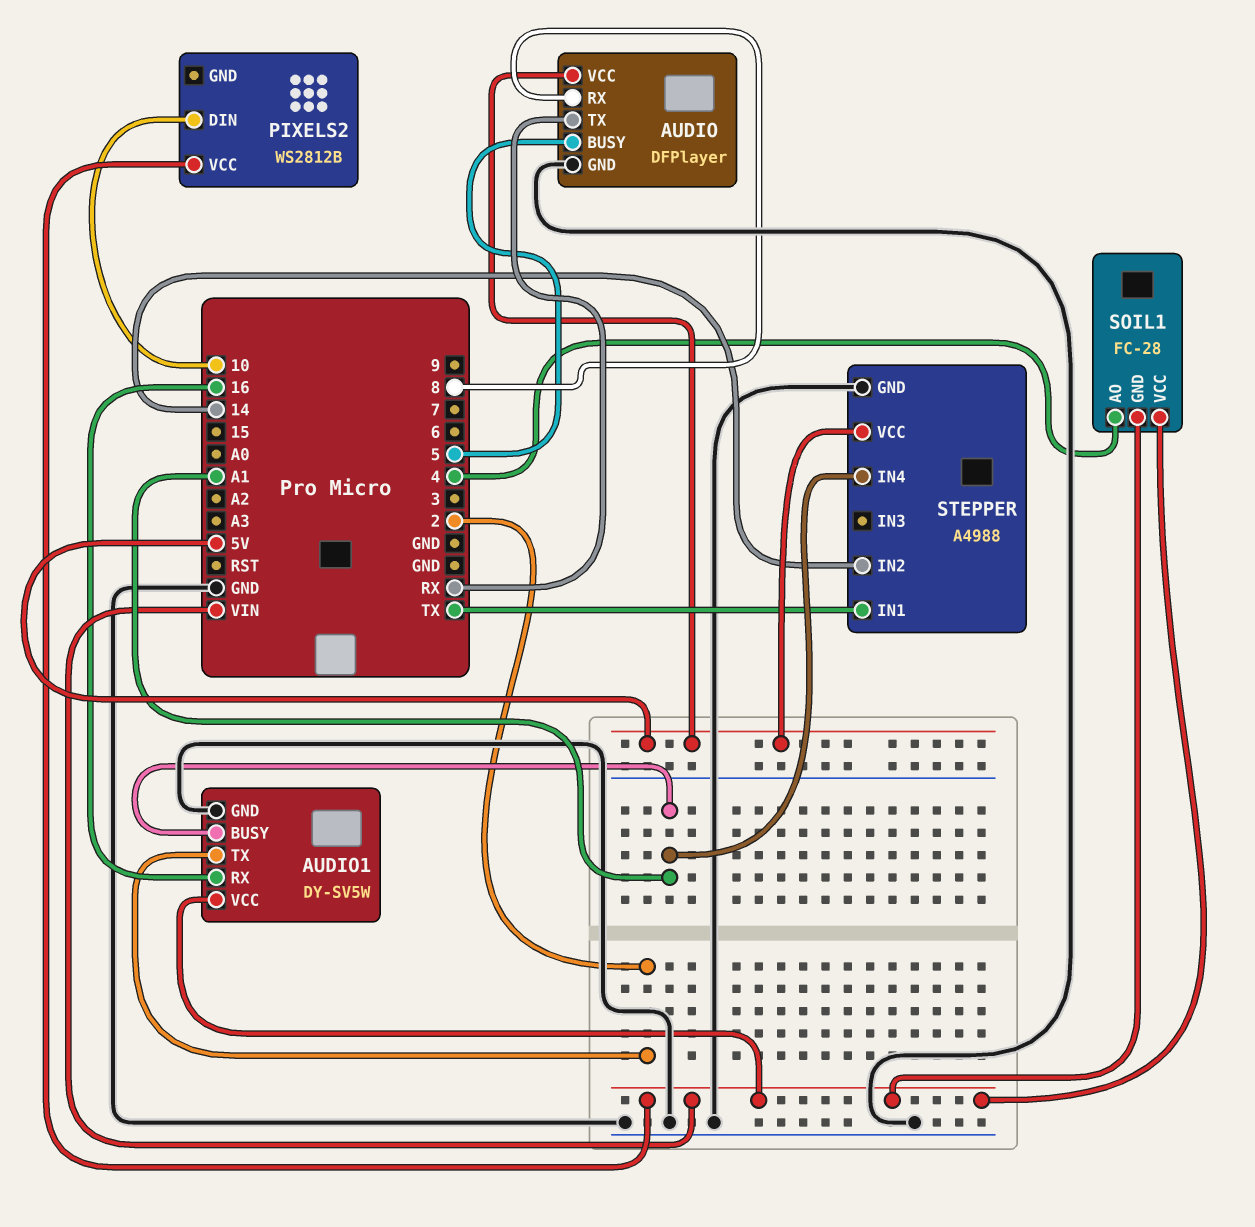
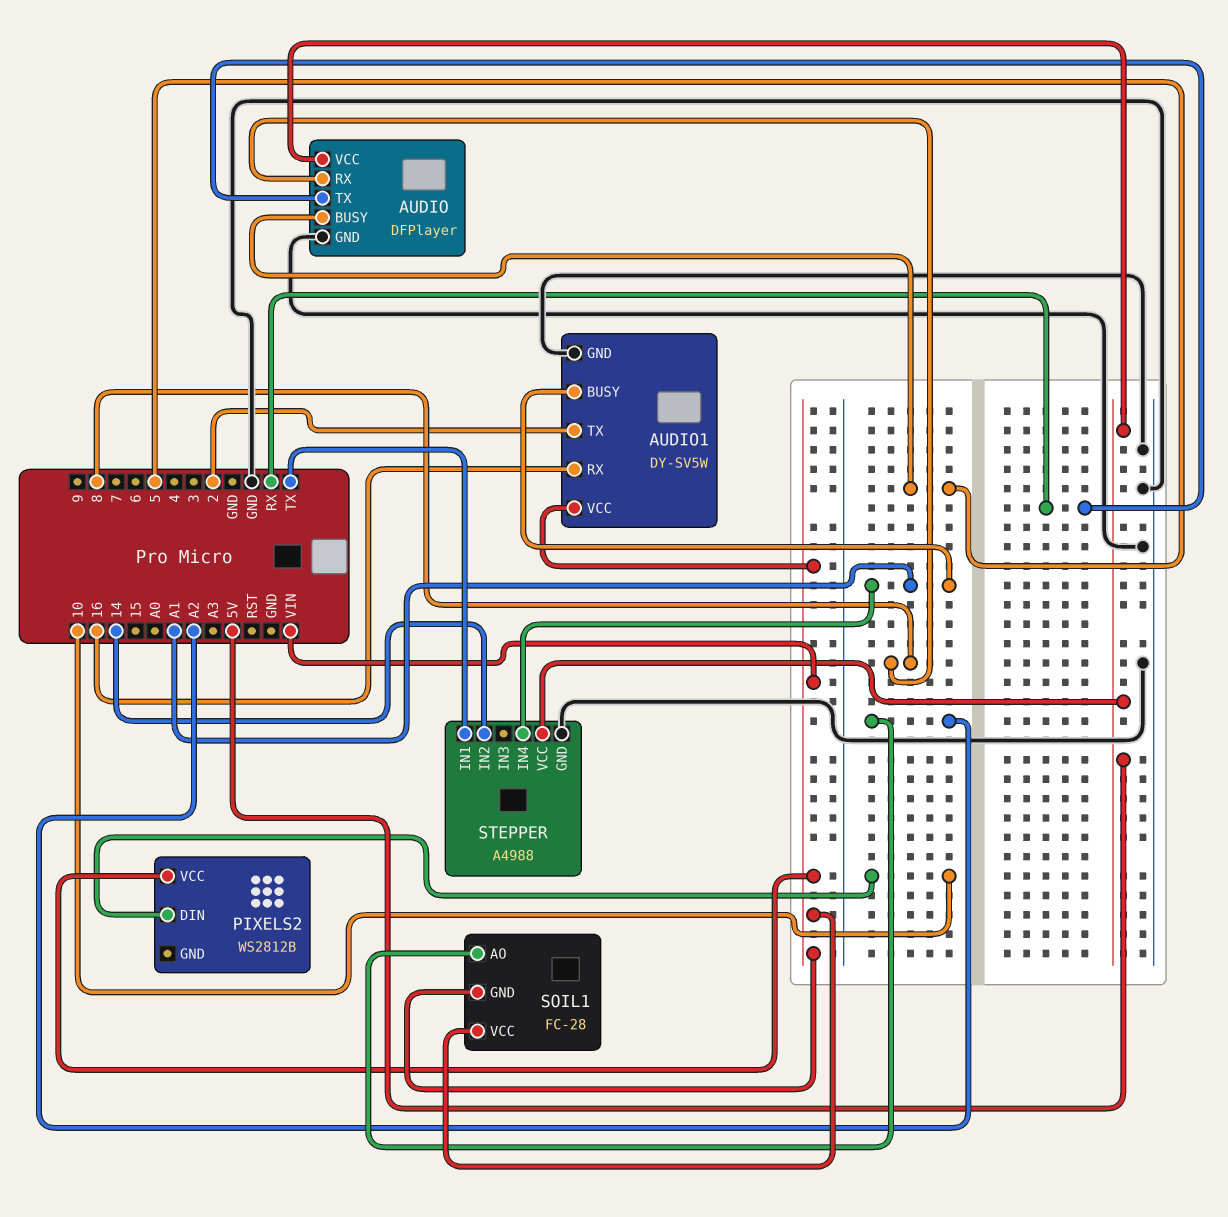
SOIL1 pin AO: 4 -> A2

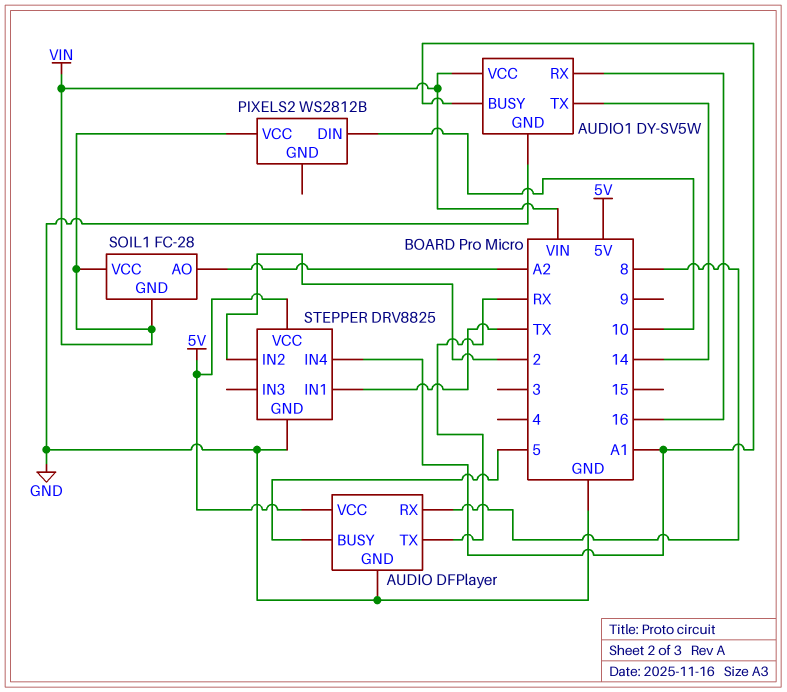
AUDIO1 pin TX: 2 -> 14
STEPPER: A4988 -> DRV8825
STEPPER pin IN2: 14 -> 2

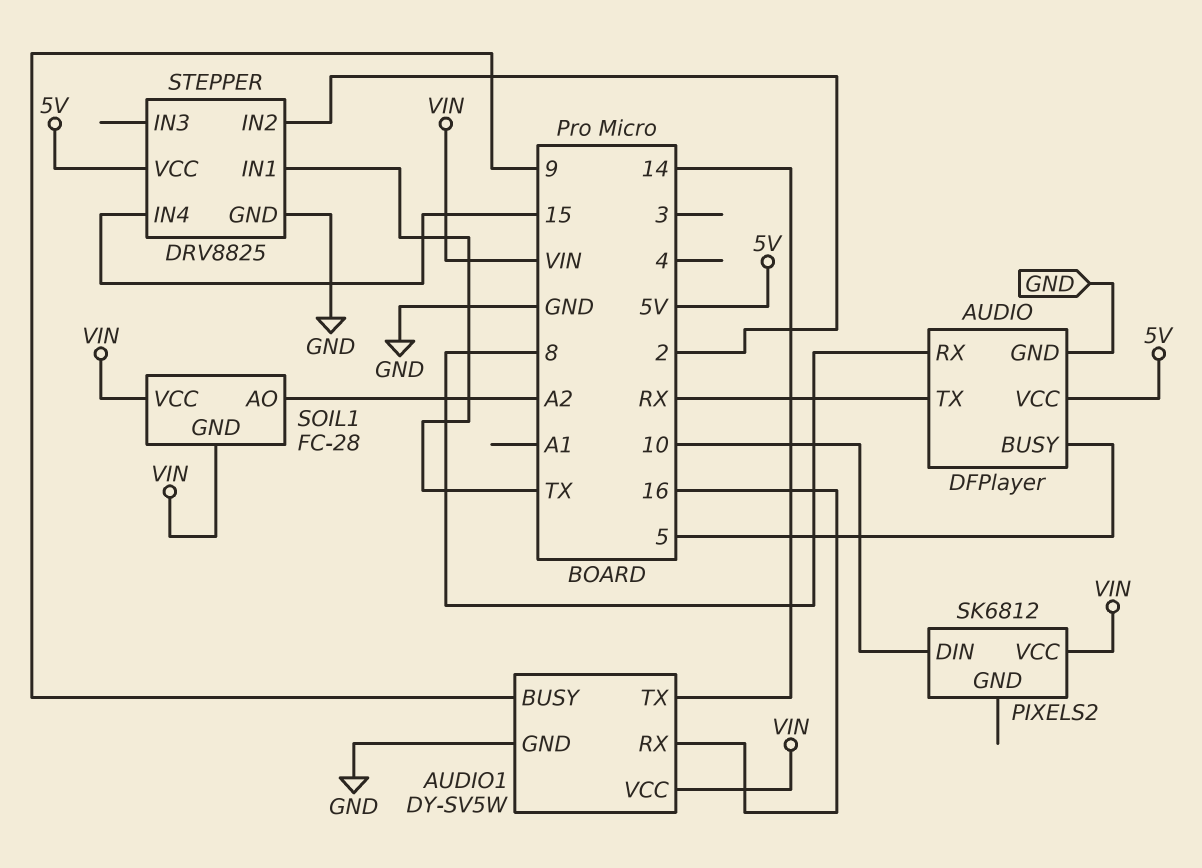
AUDIO1 pin BUSY: A1 -> 9
PIXELS2: WS2812B -> SK6812
STEPPER pin IN4: A1 -> 15

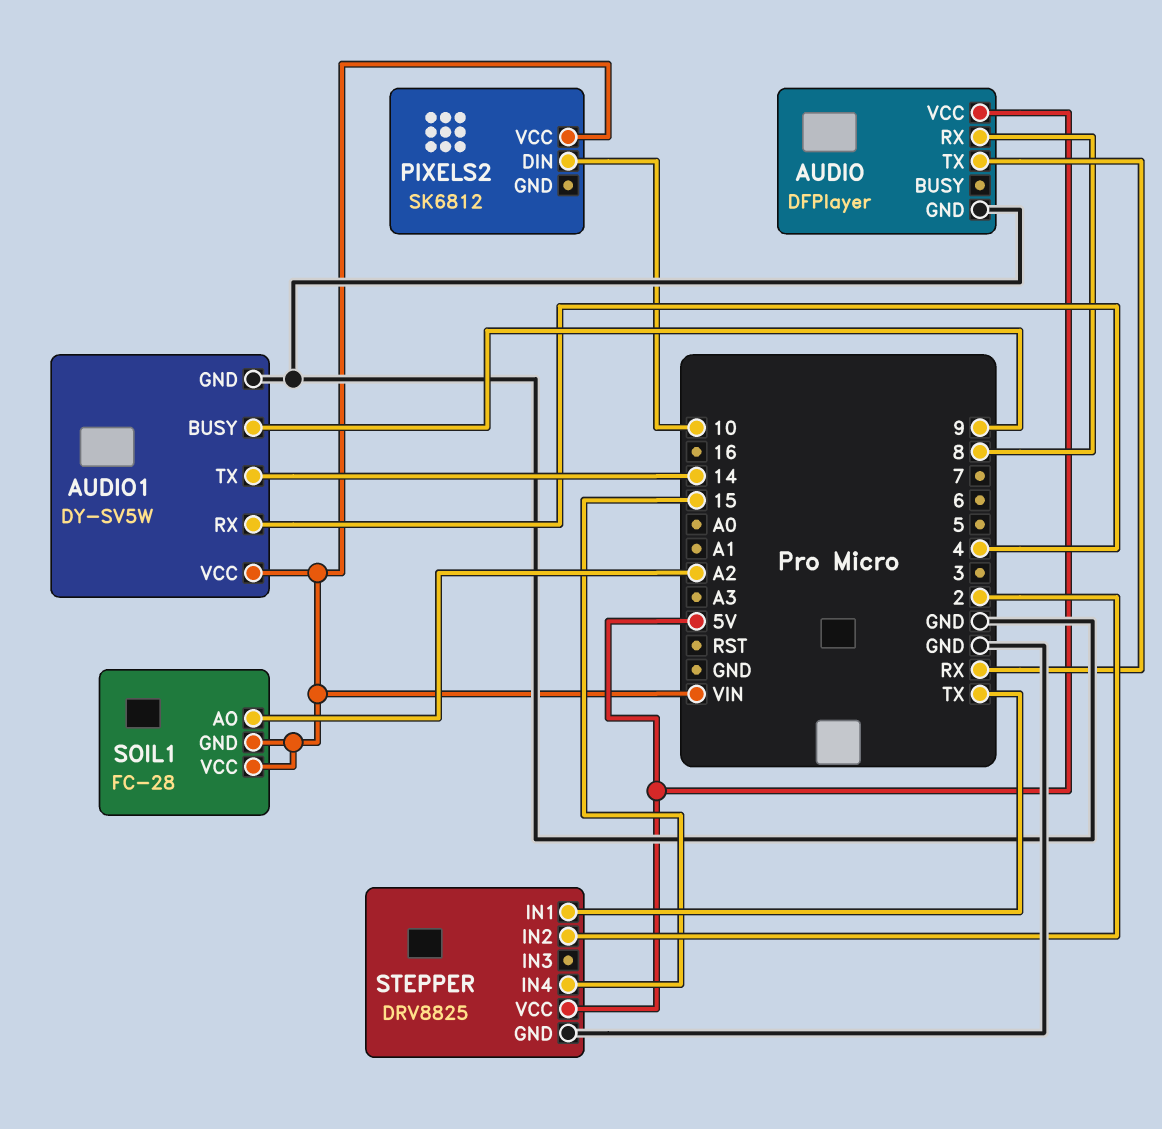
AUDIO pin BUSY: 5 -> none
AUDIO1 pin RX: 16 -> 4

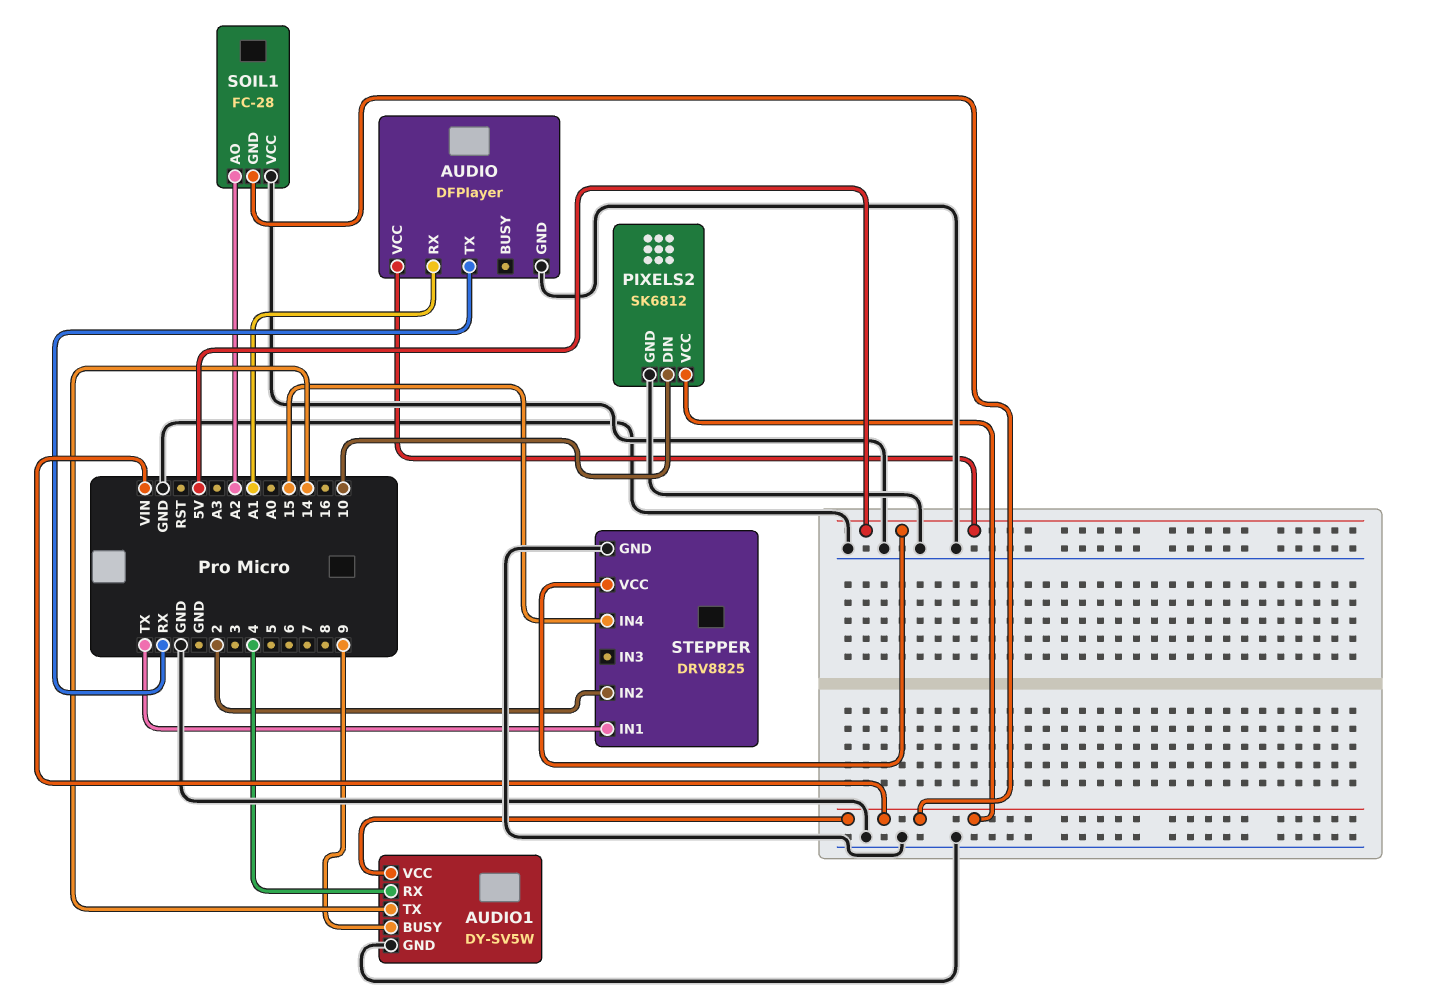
AUDIO pin RX: 8 -> A1
PIXELS2 pin GND: none -> GND
SOIL1 pin VCC: VIN -> GND

